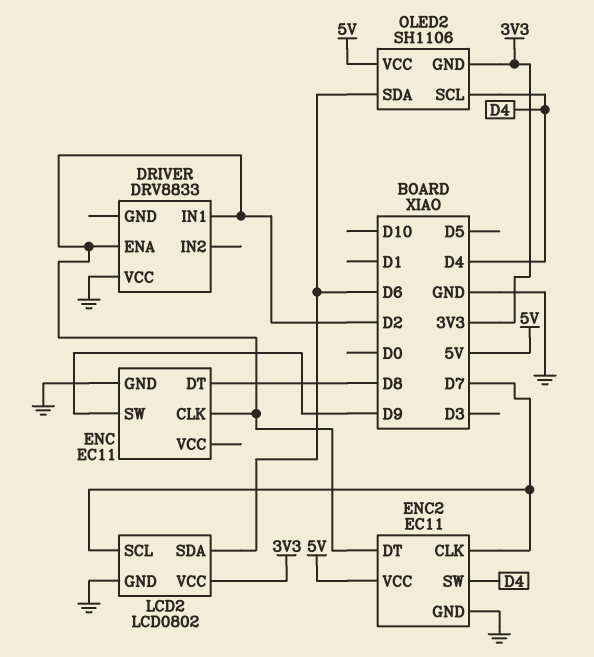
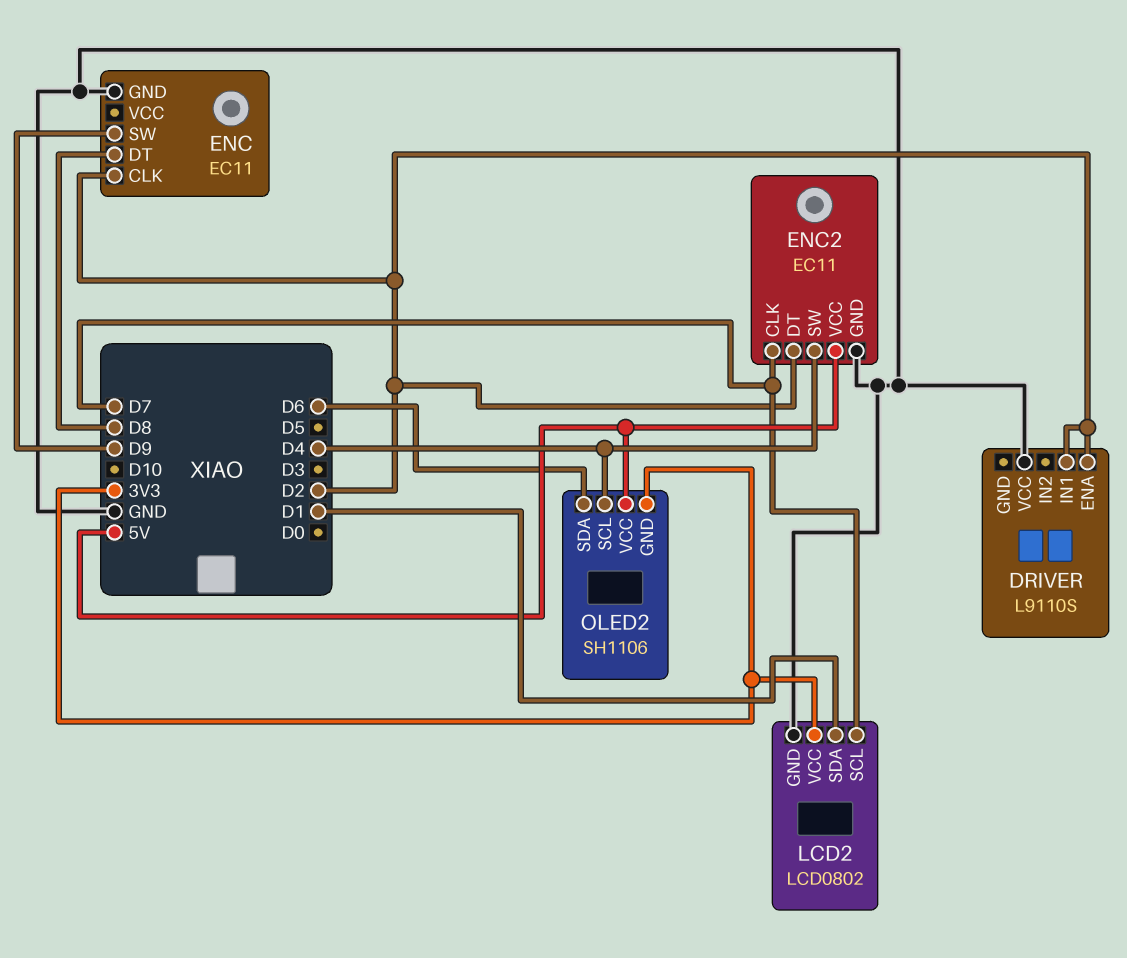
DRIVER: DRV8833 -> L9110S
LCD2 pin SDA: D6 -> D1

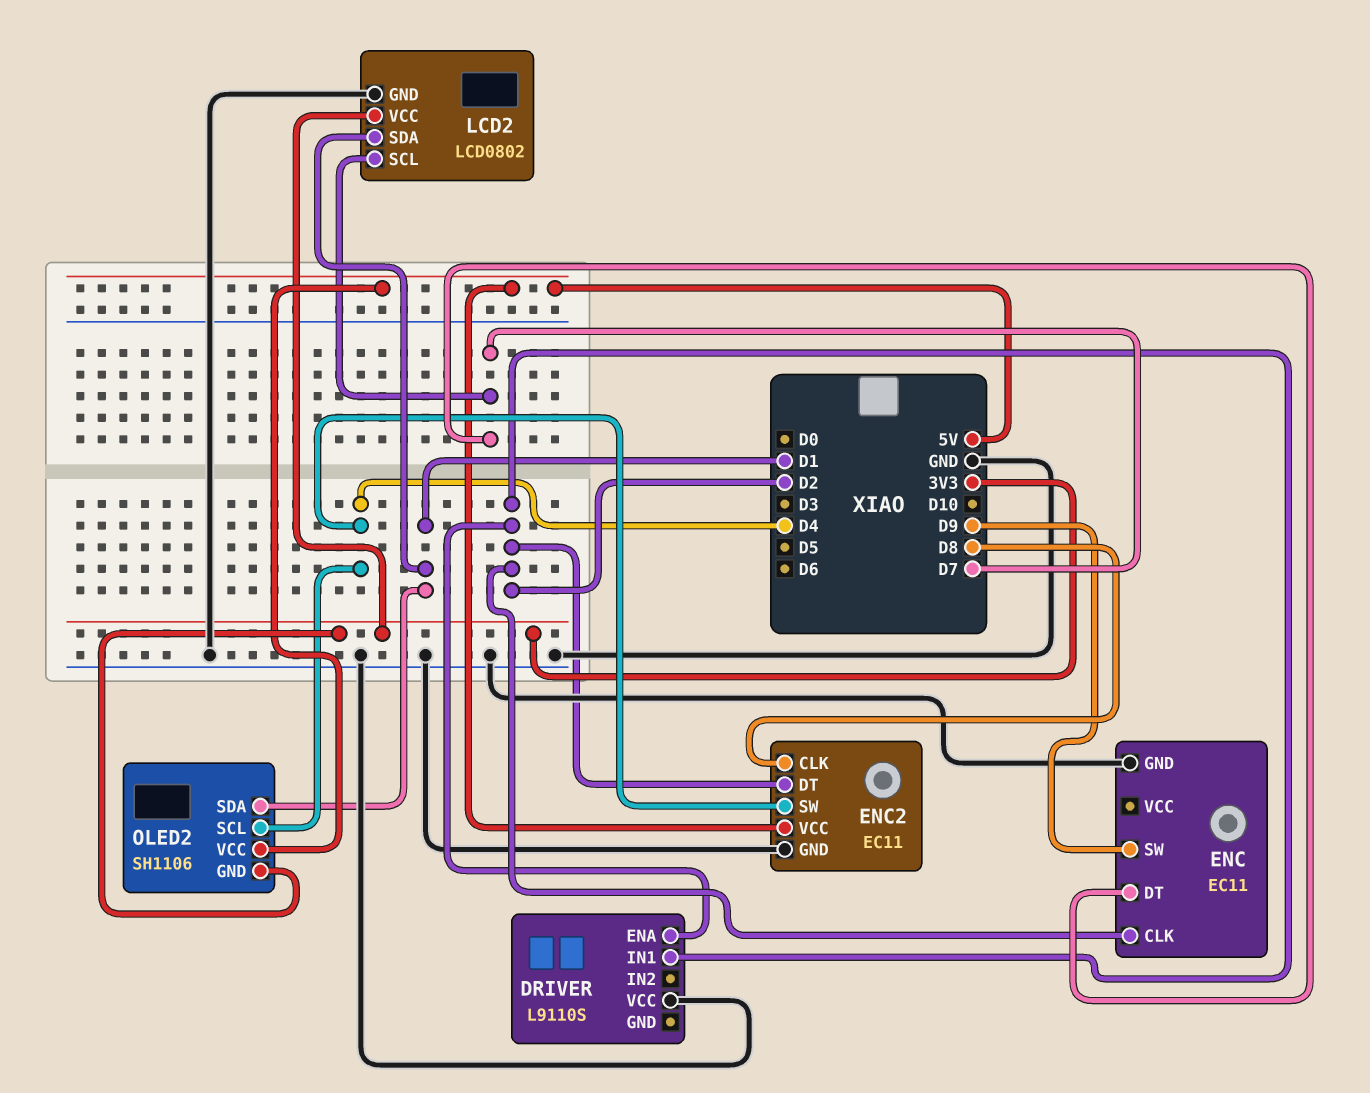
ENC pin DT: D8 -> D7
ENC2 pin CLK: D7 -> D8
OLED2 pin SDA: D6 -> D1

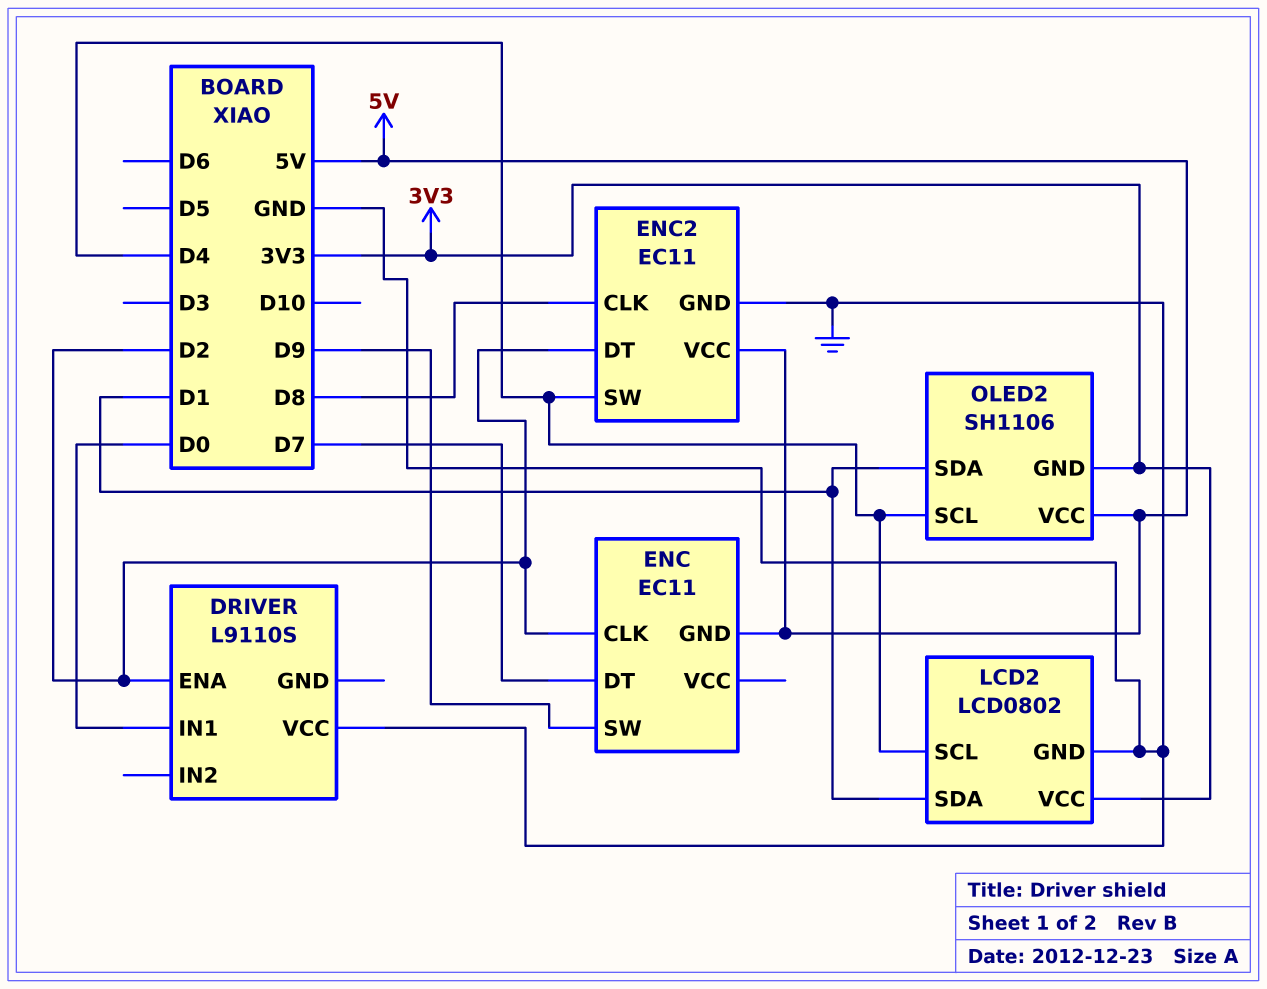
DRIVER pin IN1: D2 -> D0
ENC pin GND: GND -> 5V
LCD2 pin SCL: D7 -> D4

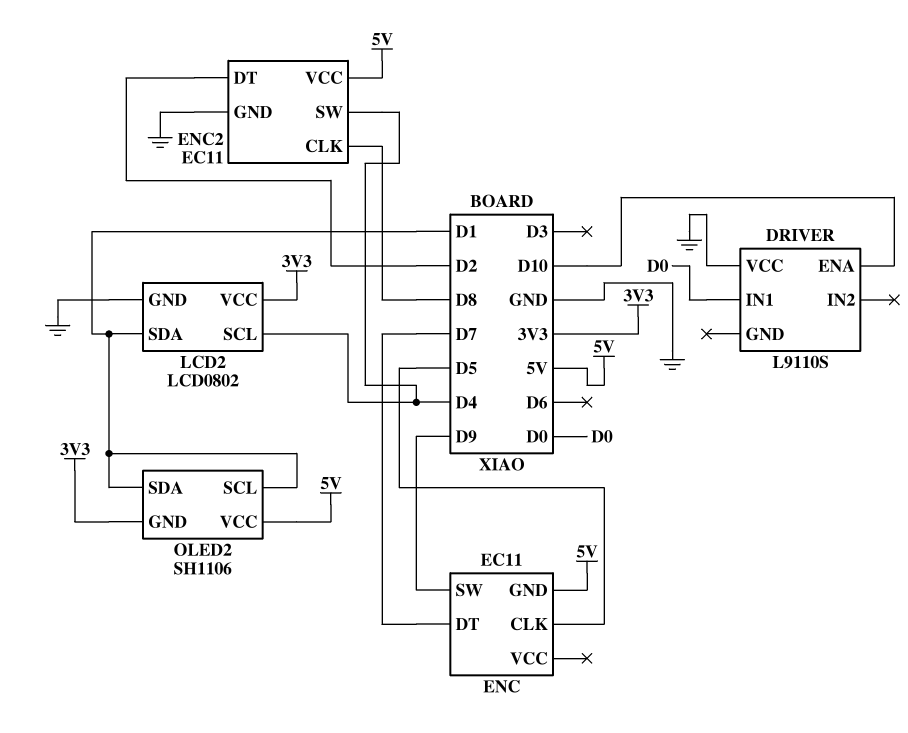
DRIVER pin ENA: D2 -> D10
ENC pin CLK: D2 -> D5
OLED2 pin SCL: D4 -> D1

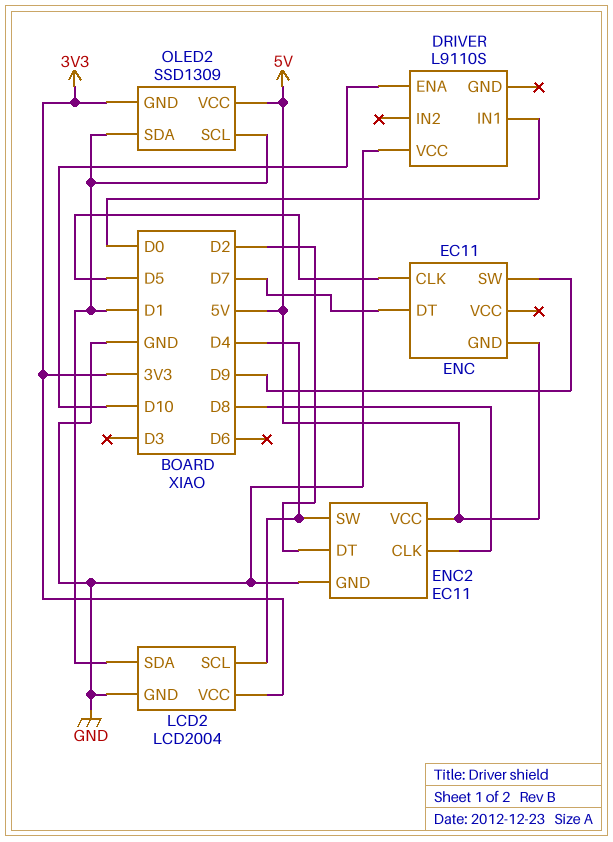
LCD2: LCD0802 -> LCD2004
OLED2: SH1106 -> SSD1309

